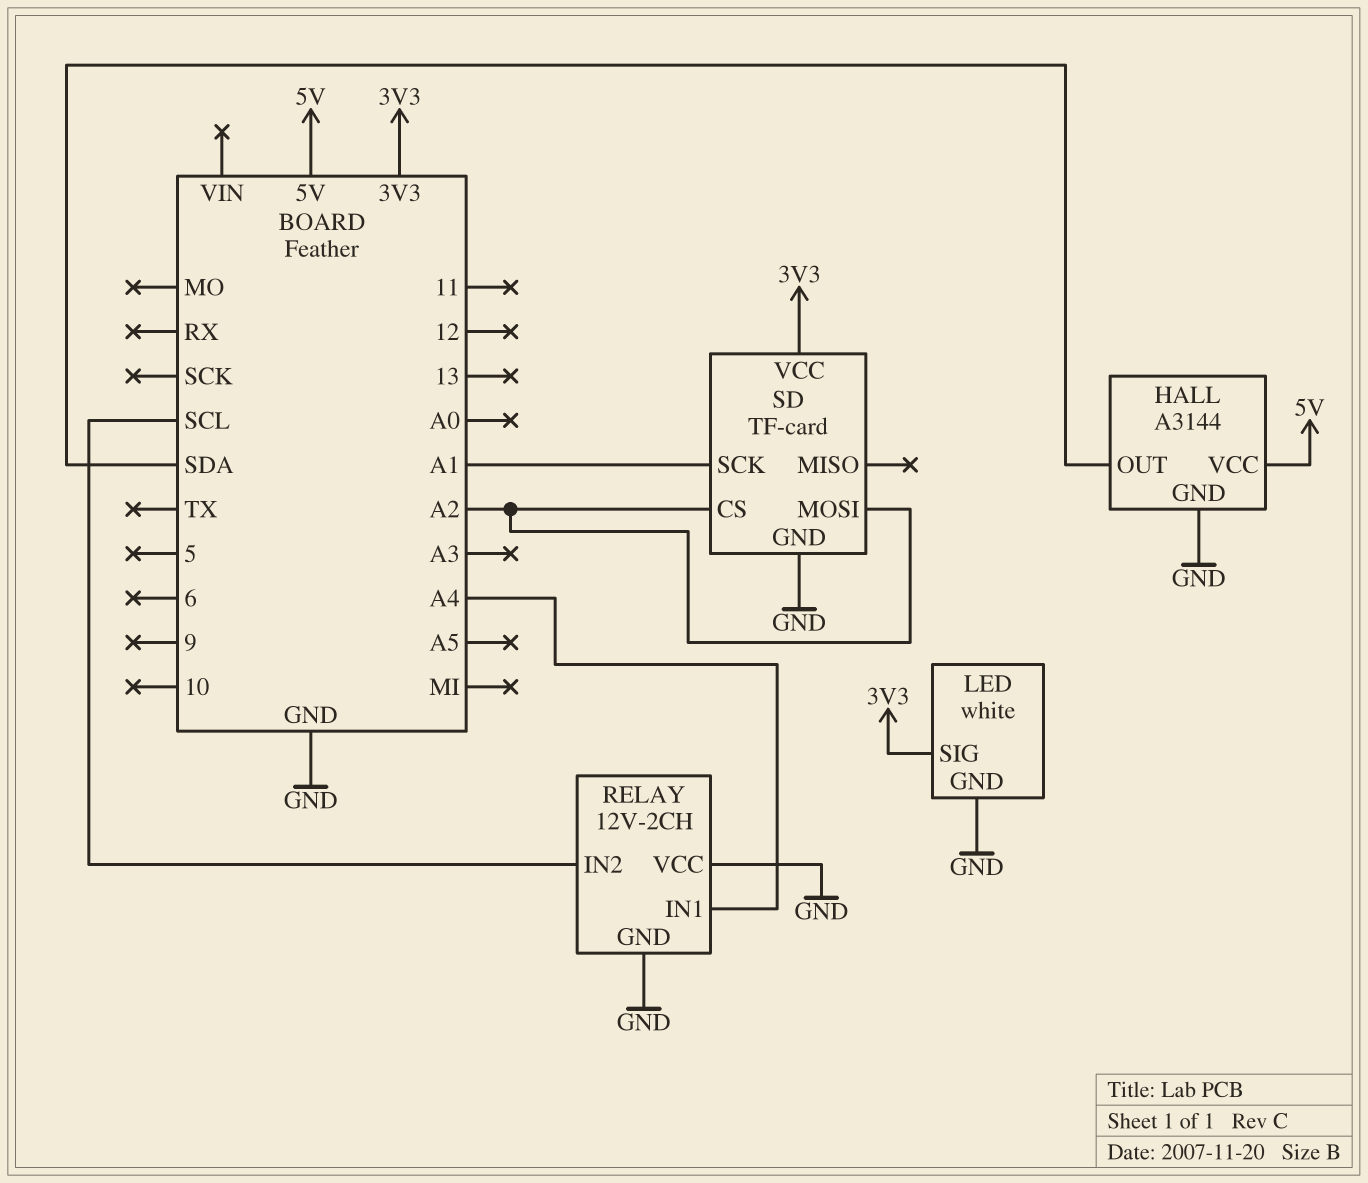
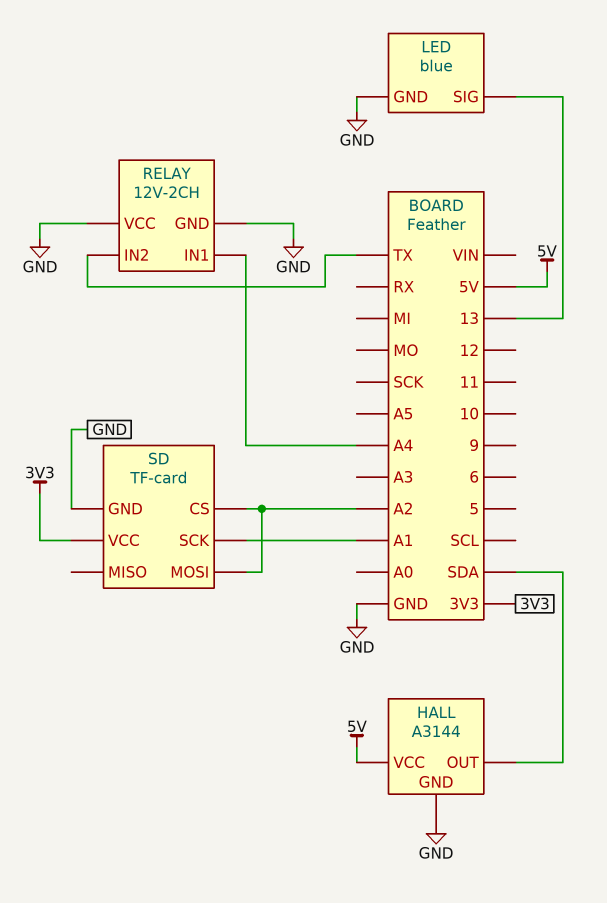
LED: white -> blue
LED pin SIG: 3V3 -> 13
RELAY pin IN2: SCL -> TX

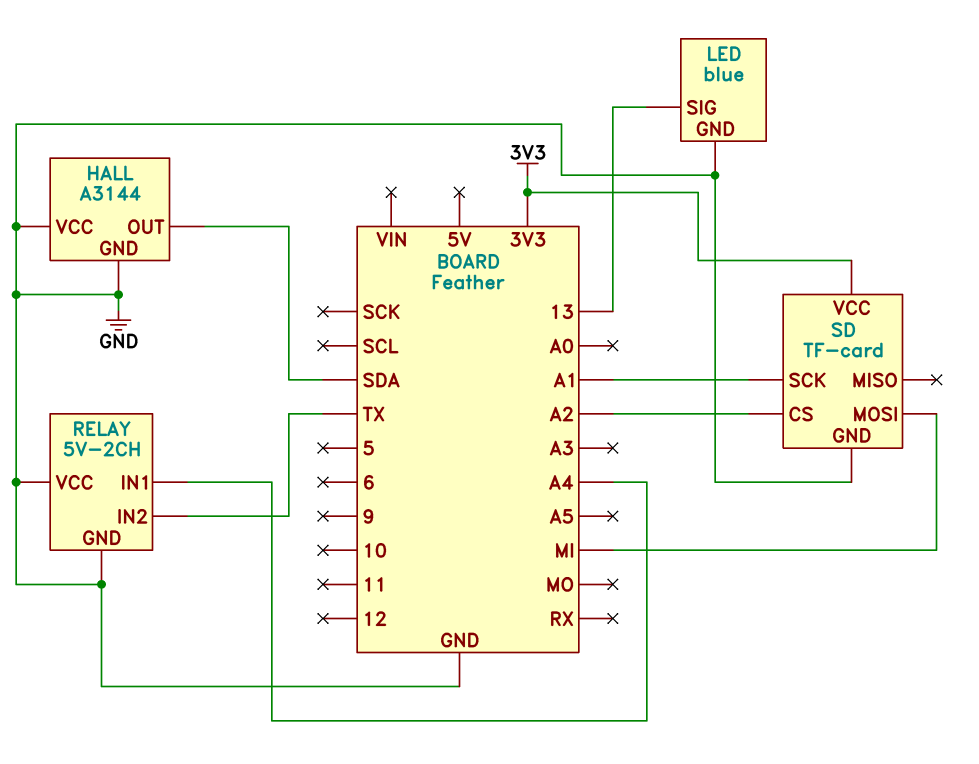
HALL pin VCC: 5V -> GND
RELAY: 12V-2CH -> 5V-2CH
SD pin MOSI: A2 -> MI

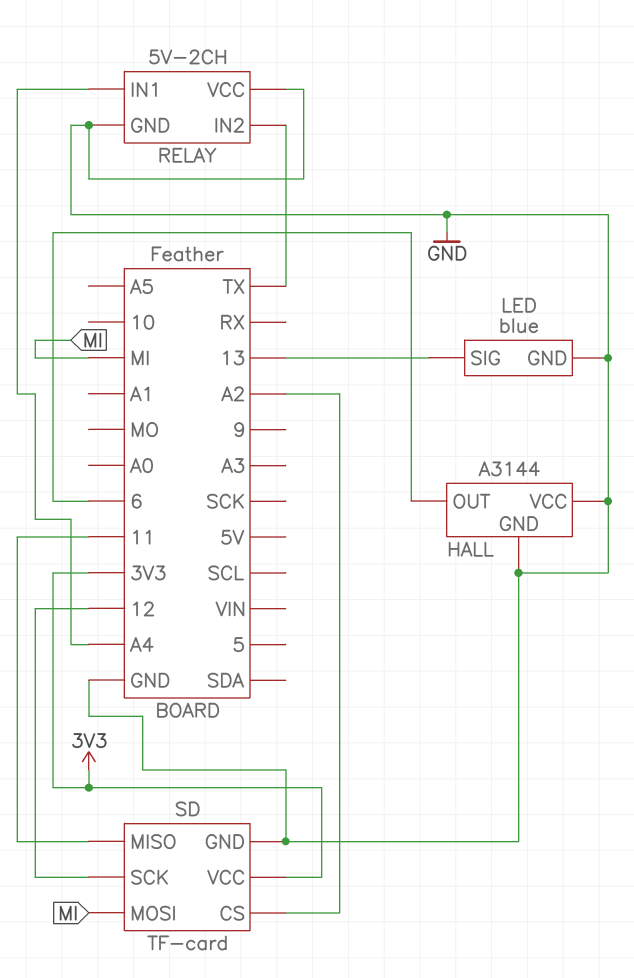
HALL pin OUT: SDA -> 6
SD pin MISO: none -> 11
SD pin SCK: A1 -> 12

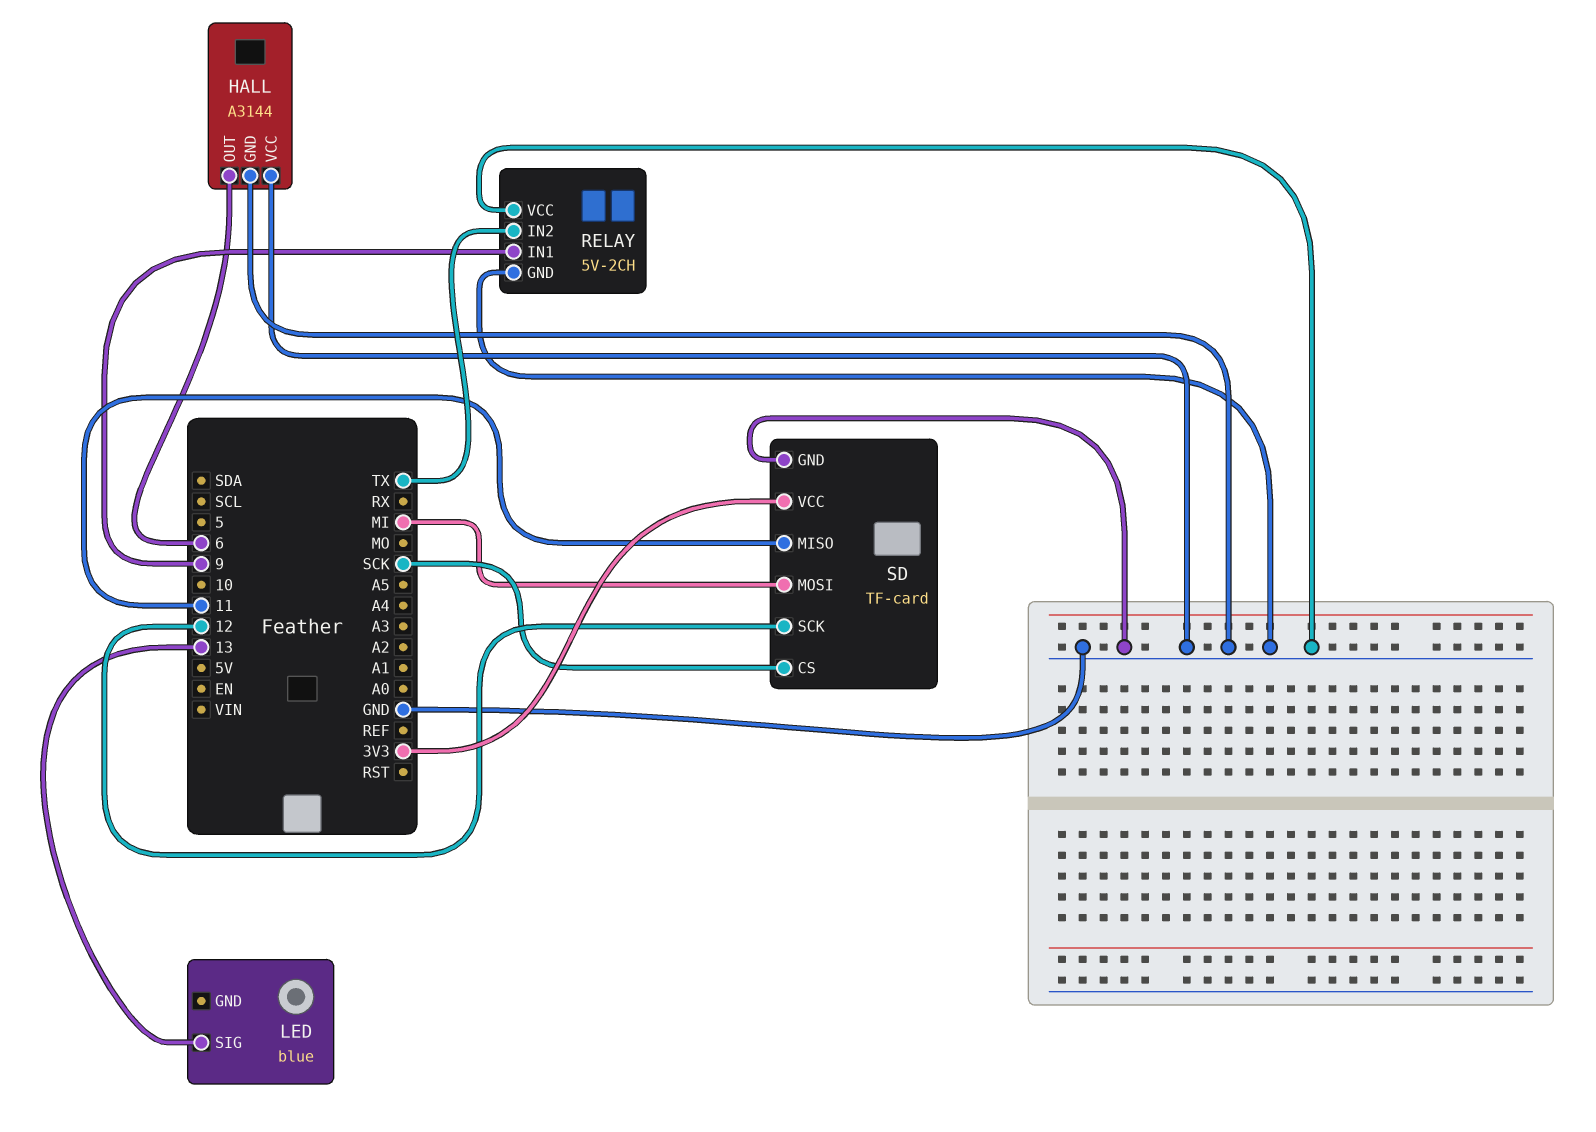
LED pin GND: GND -> none
RELAY pin IN1: A4 -> 9
SD pin CS: A2 -> SCK

